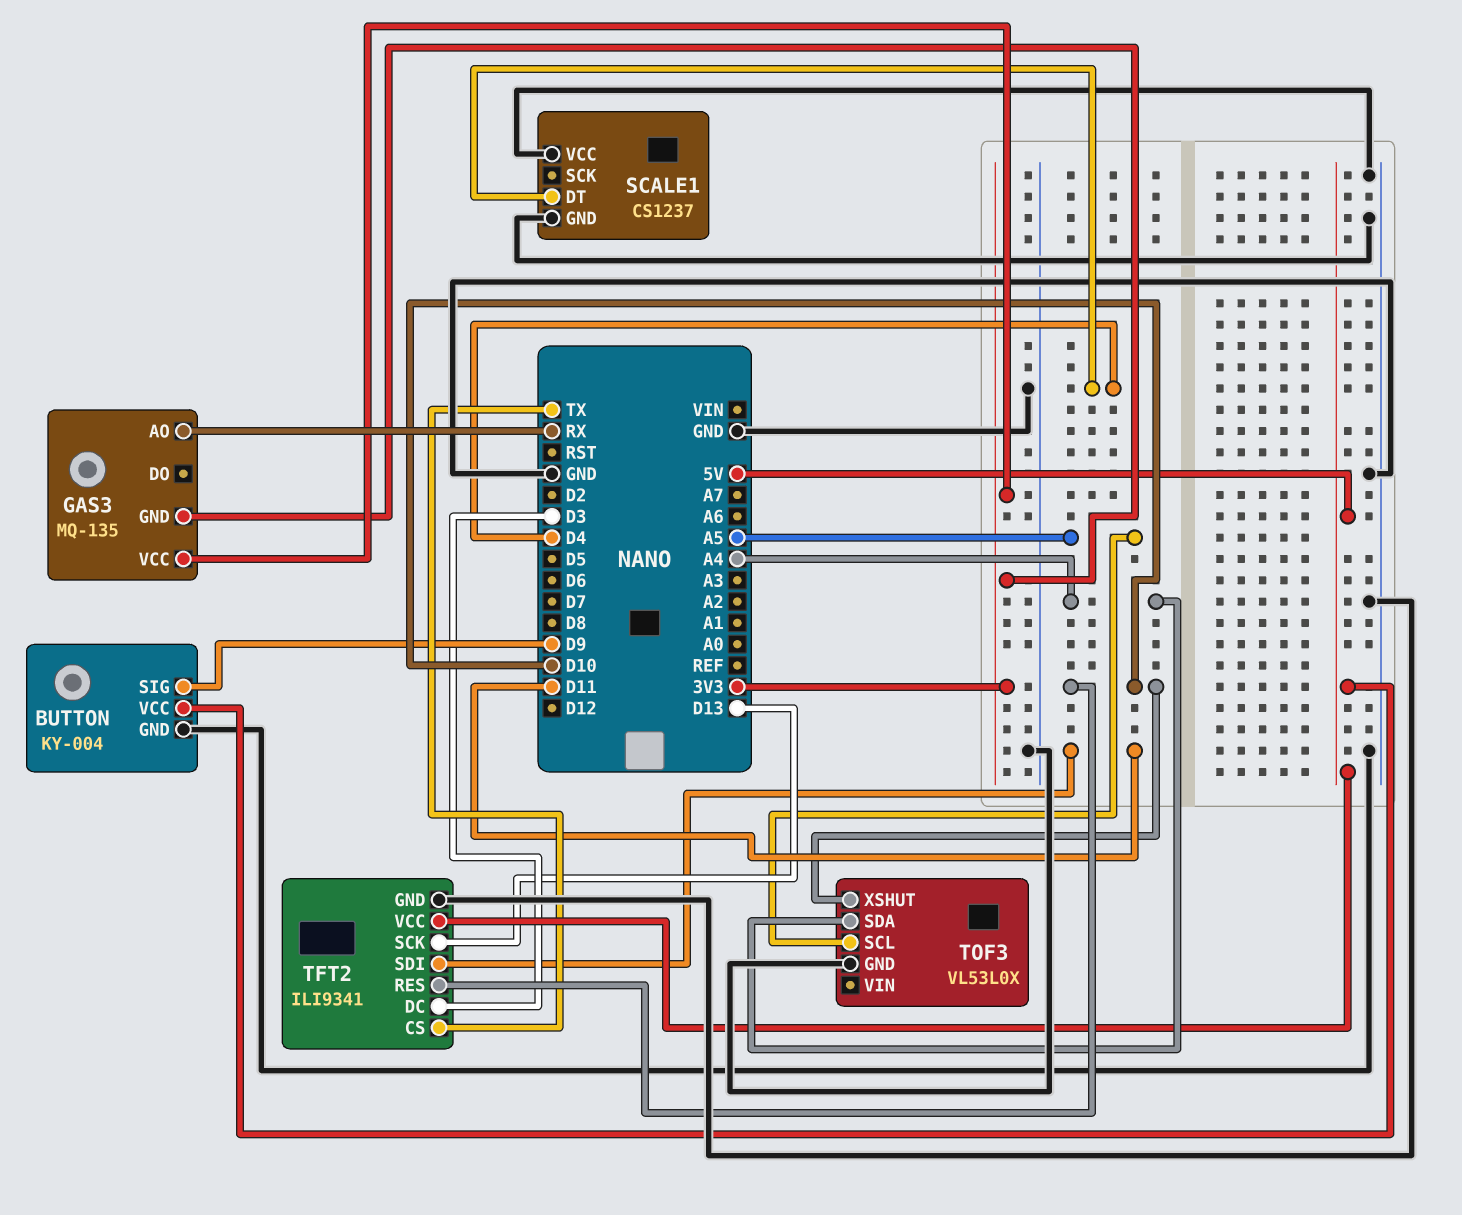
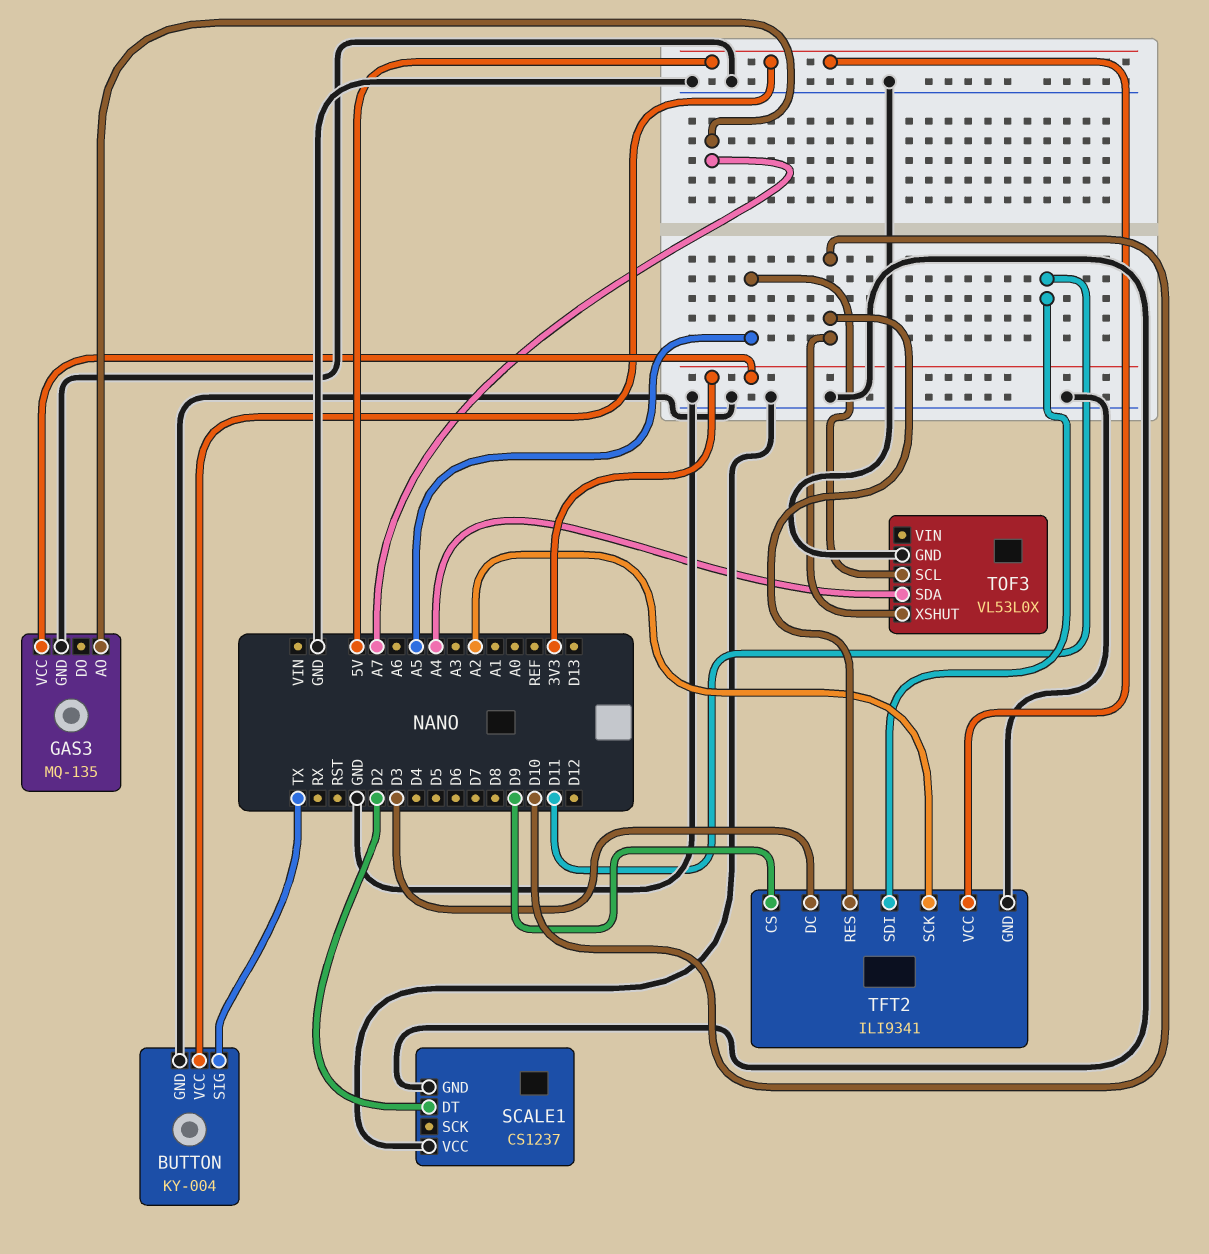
BUTTON pin SIG: D9 -> TX
GAS3 pin AO: RX -> A7
GAS3 pin GND: 3V3 -> GND
SCALE1 pin DT: D4 -> D2
TFT2 pin CS: TX -> D9
TFT2 pin SCK: D13 -> A2

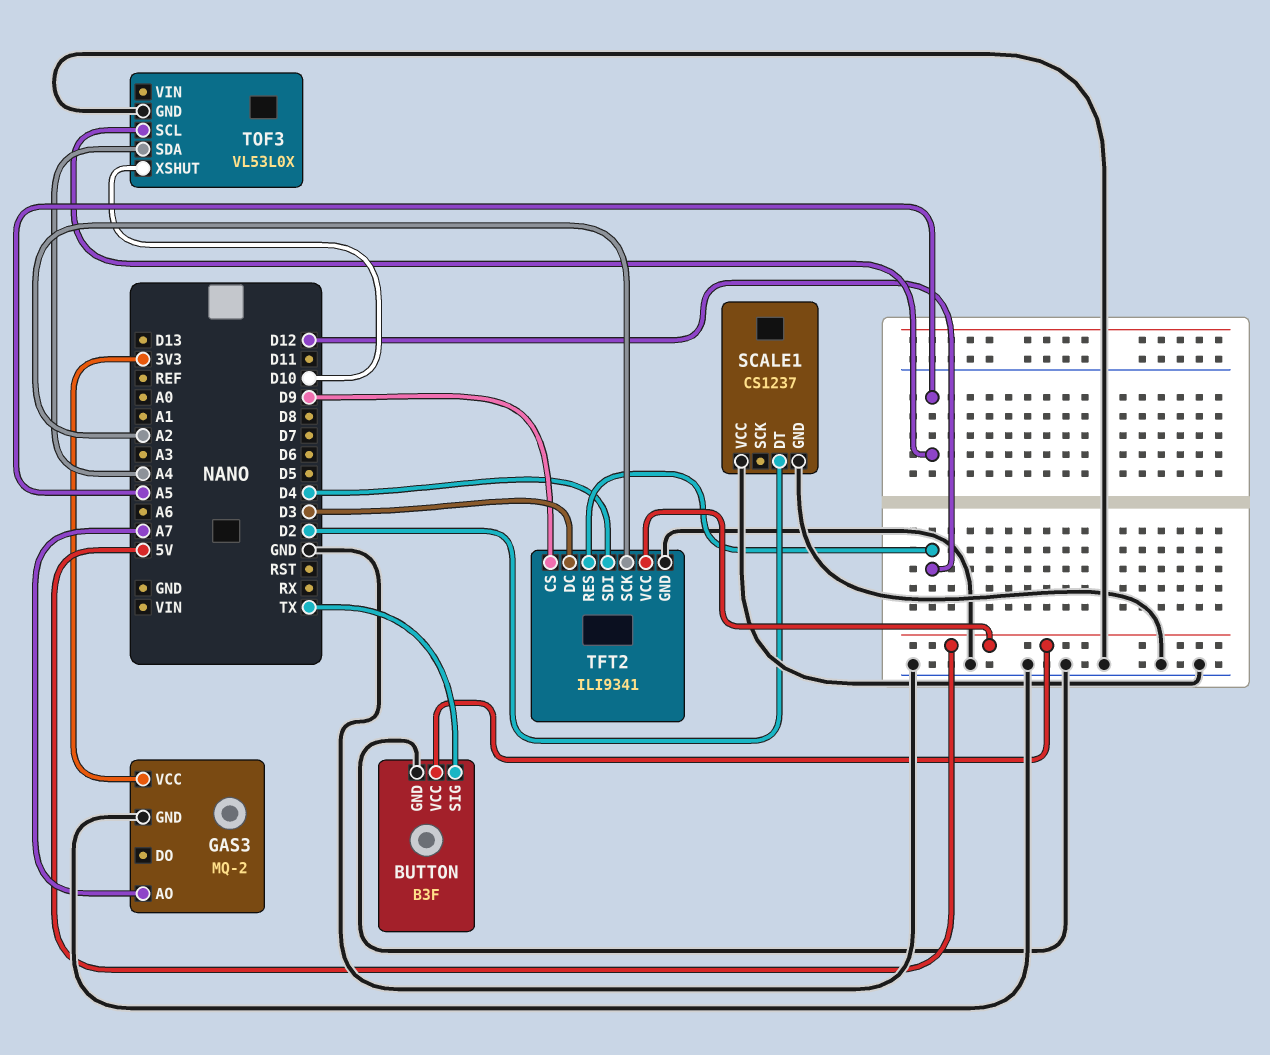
BUTTON: KY-004 -> B3F
GAS3: MQ-135 -> MQ-2
TFT2 pin RES: D10 -> D12
TFT2 pin SDI: D11 -> D4

